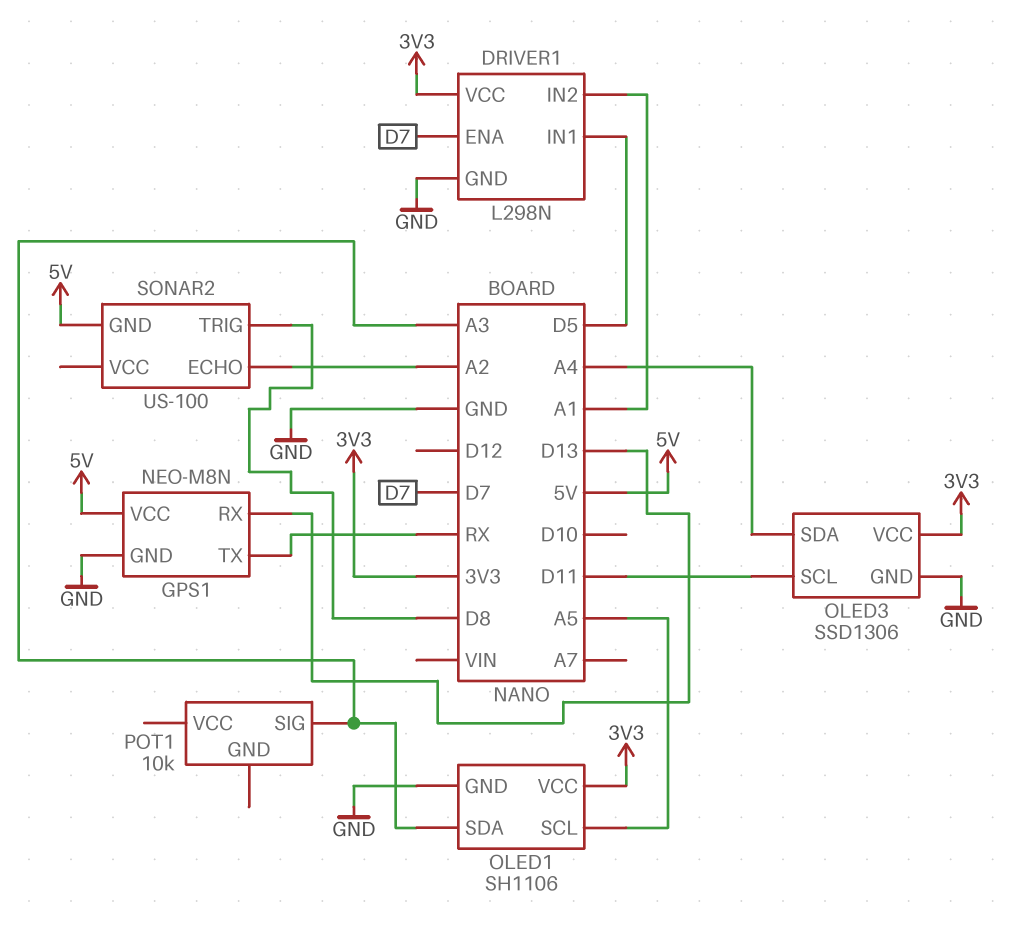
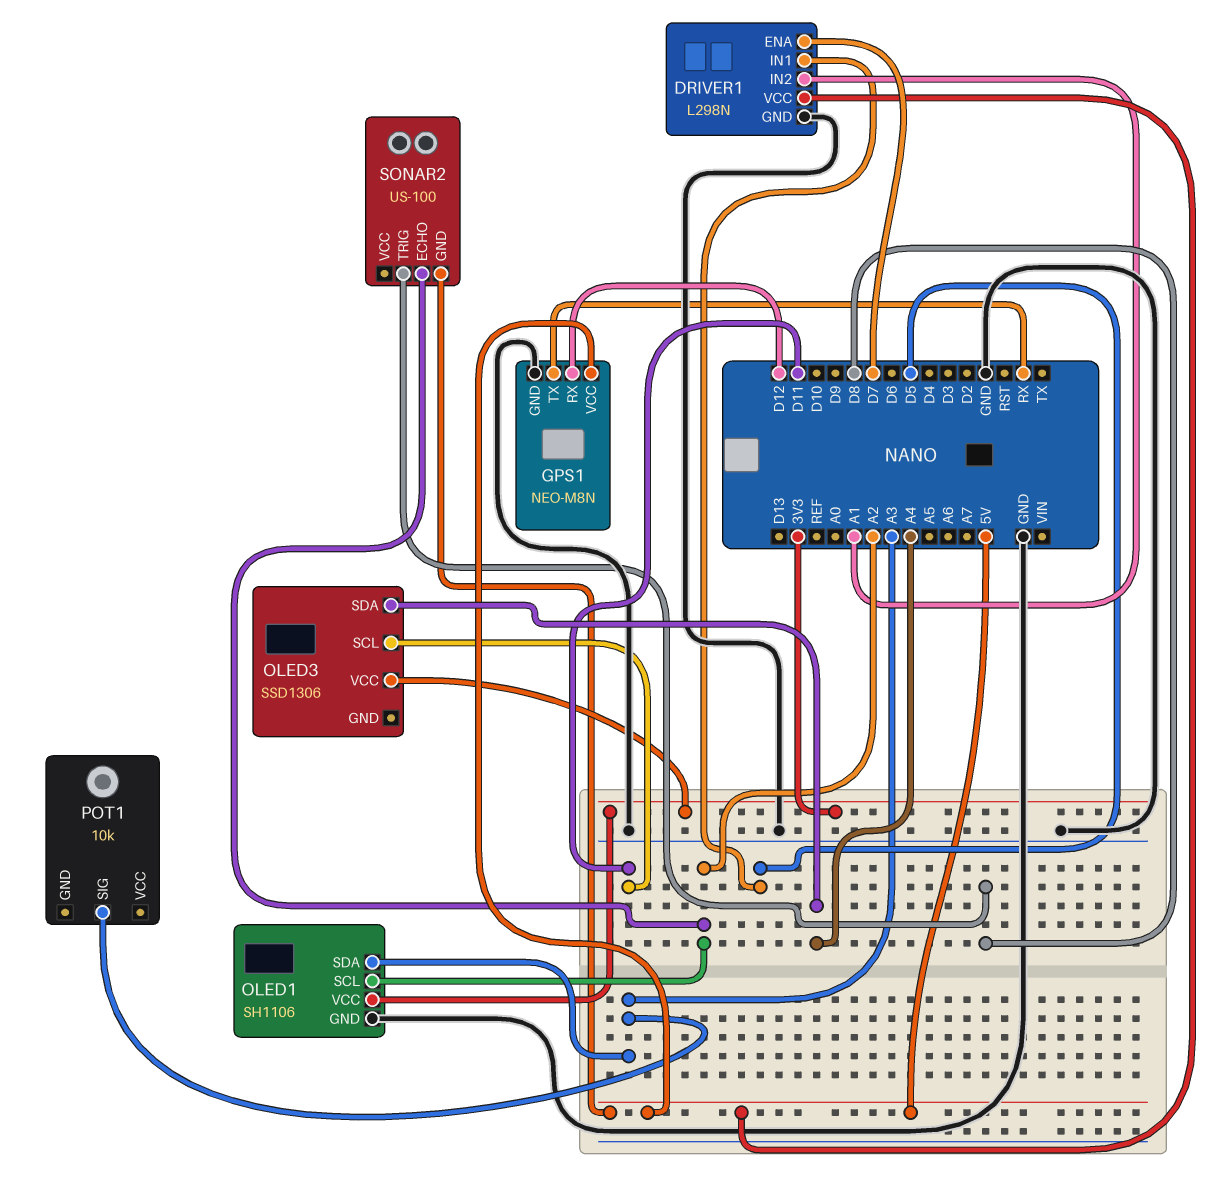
DRIVER1 pin VCC: 3V3 -> 5V
GPS1 pin RX: D13 -> D12
OLED1 pin SCL: A5 -> A2
OLED3 pin GND: GND -> none

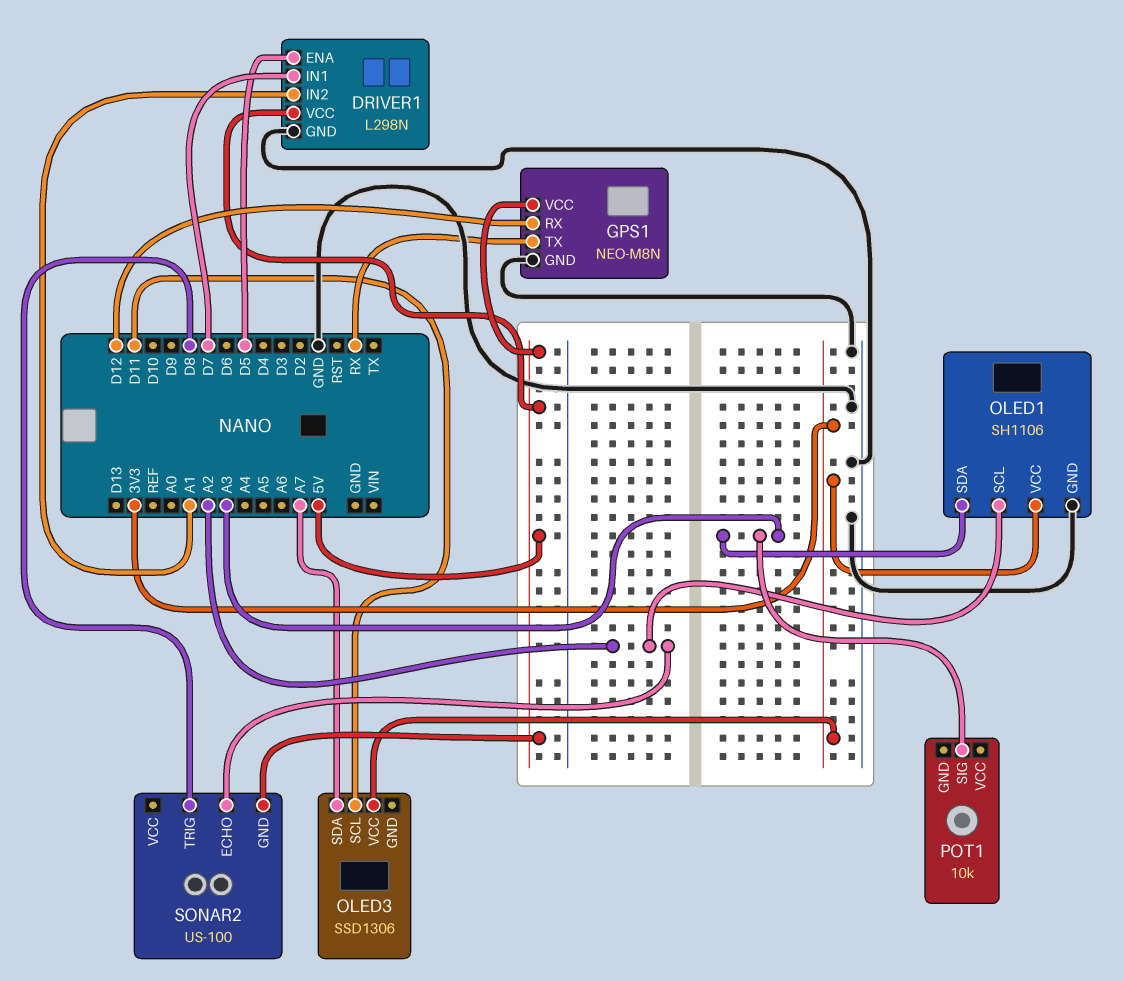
DRIVER1 pin ENA: D7 -> D5
DRIVER1 pin IN1: D5 -> D7
OLED3 pin SDA: A4 -> A7

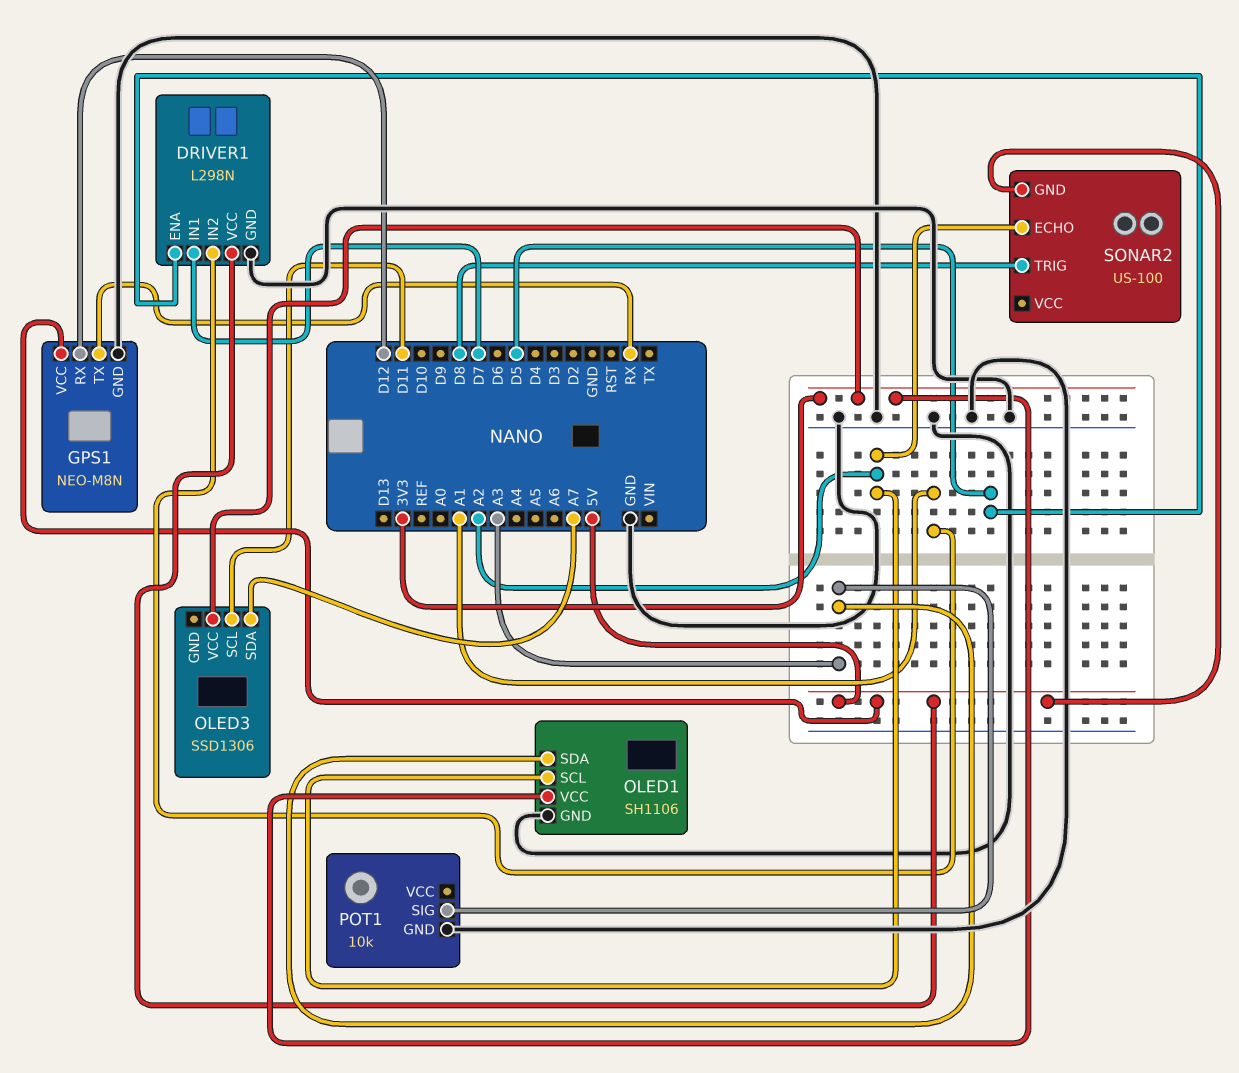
POT1 pin GND: none -> GND

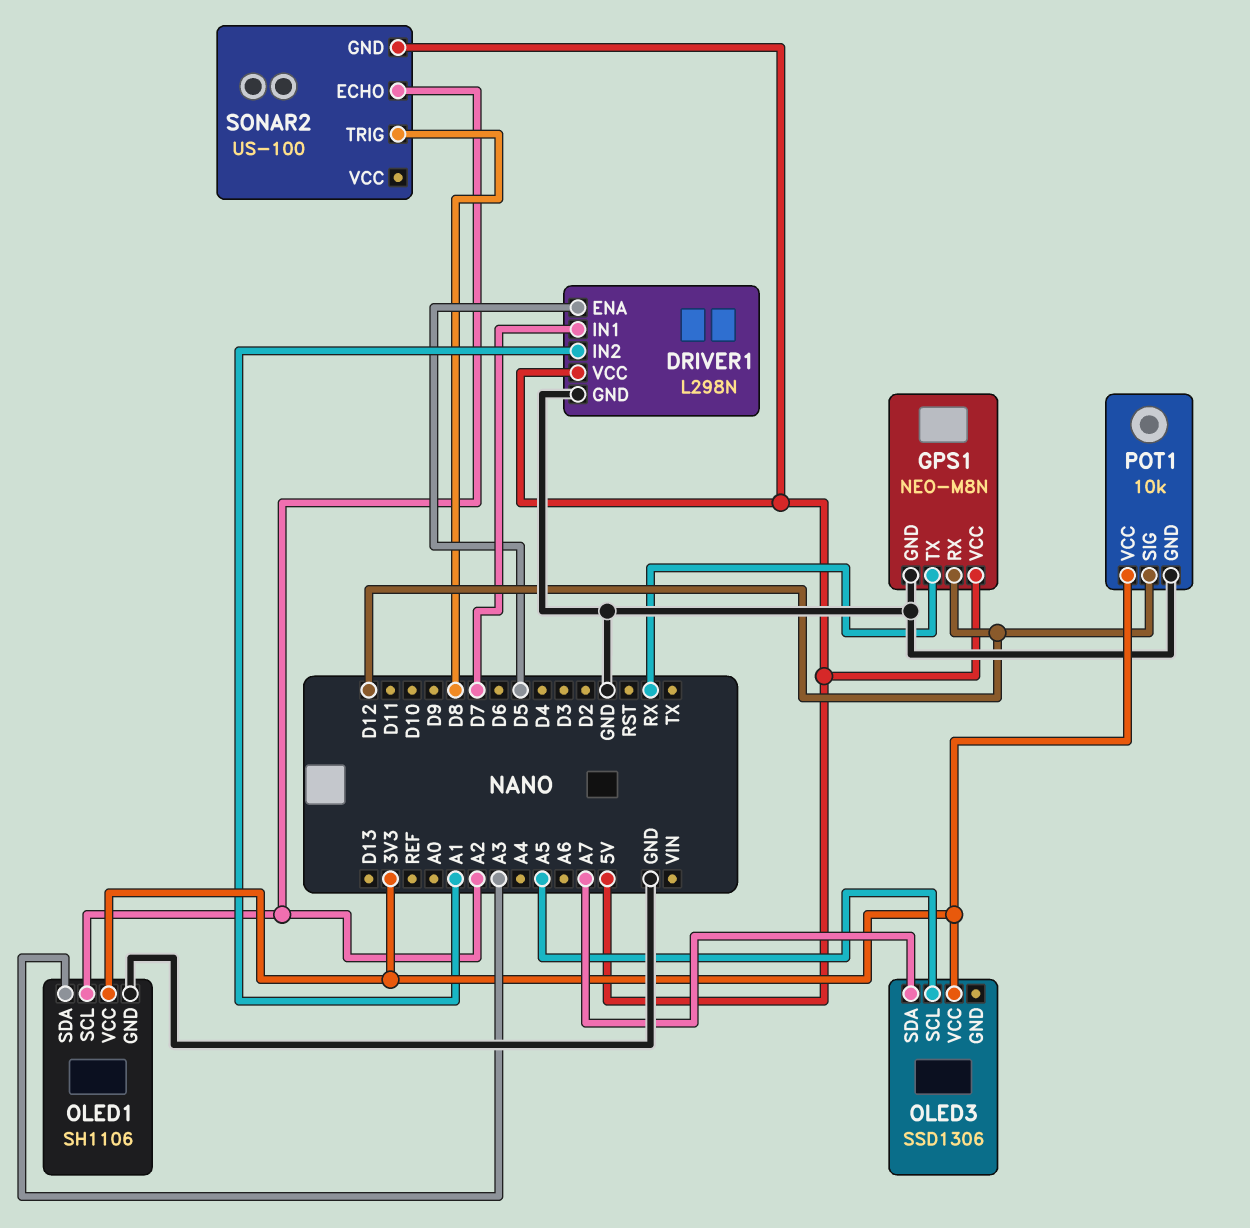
OLED3 pin SCL: D11 -> A5
POT1 pin SIG: A3 -> D12
POT1 pin VCC: none -> 3V3

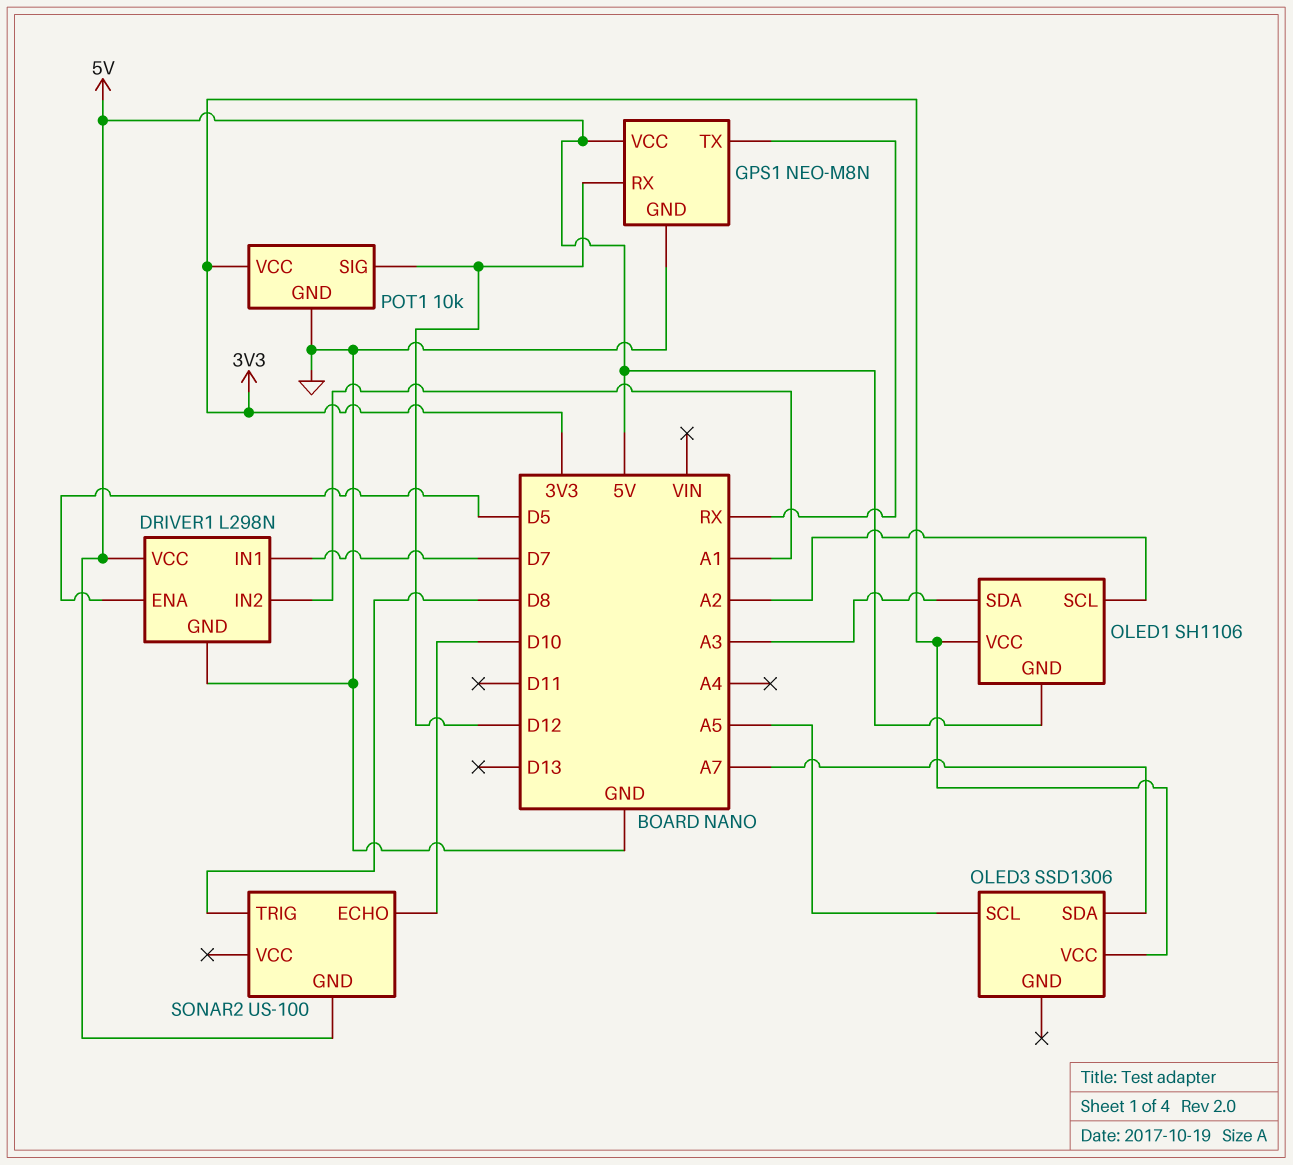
OLED1 pin GND: GND -> 5V
SONAR2 pin ECHO: A2 -> D10

